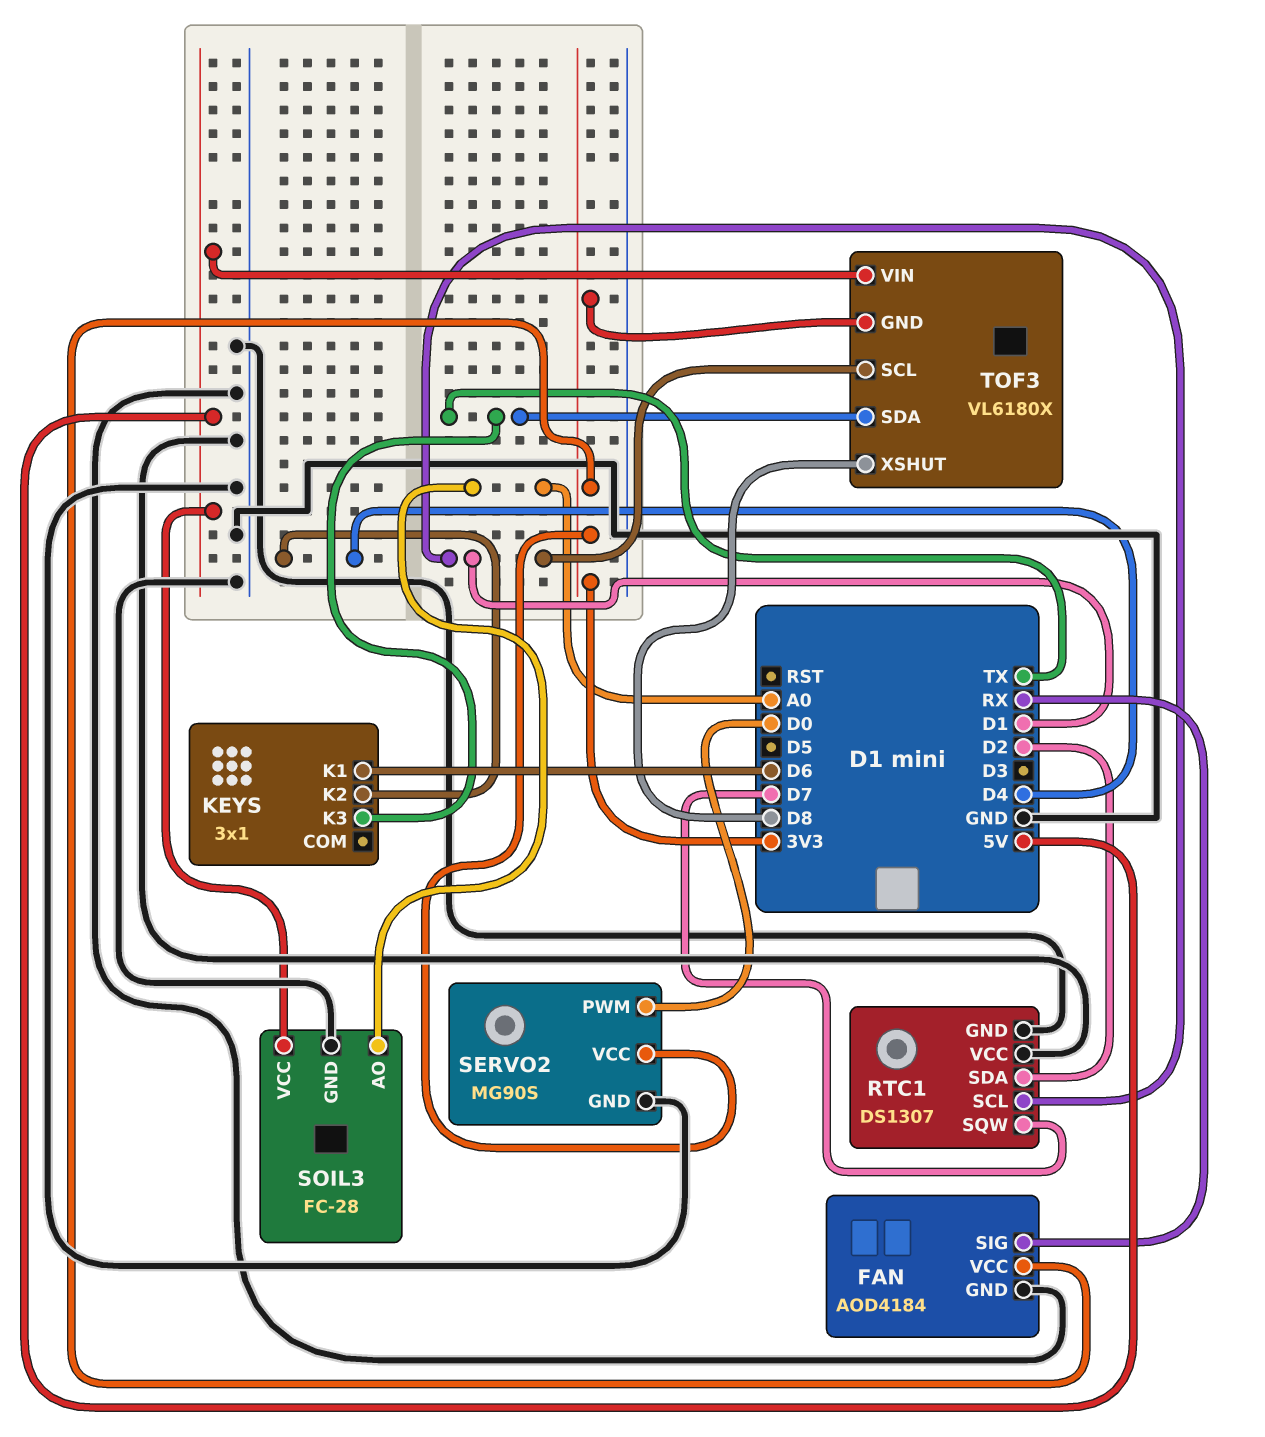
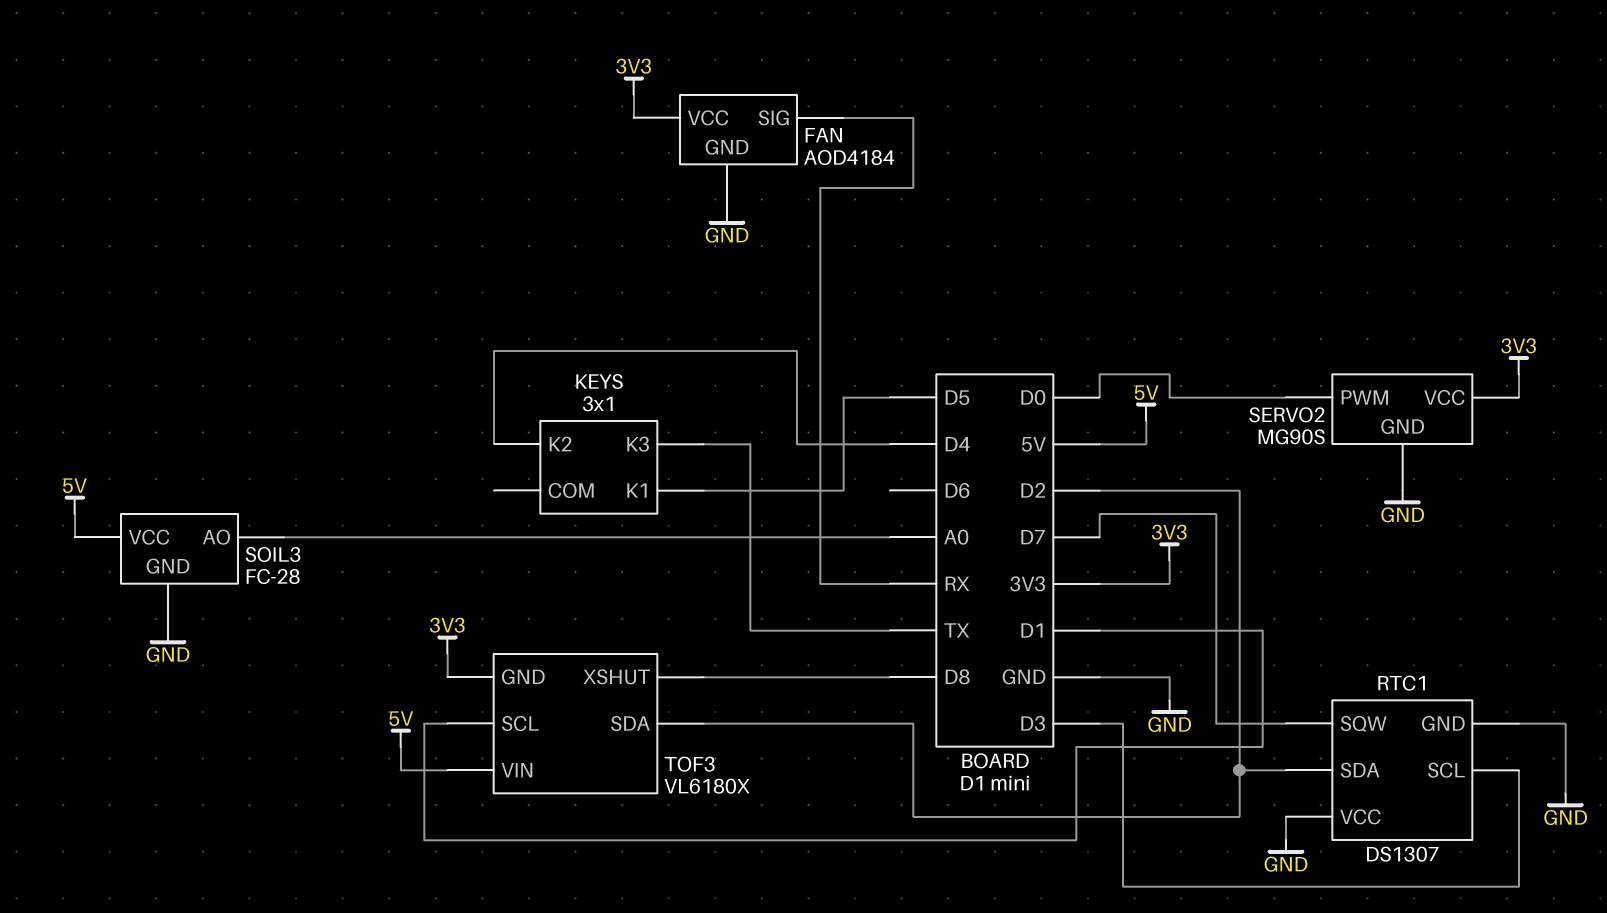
KEYS pin K1: D6 -> D5
RTC1 pin SCL: D1 -> D3
TOF3 pin SDA: TX -> D2

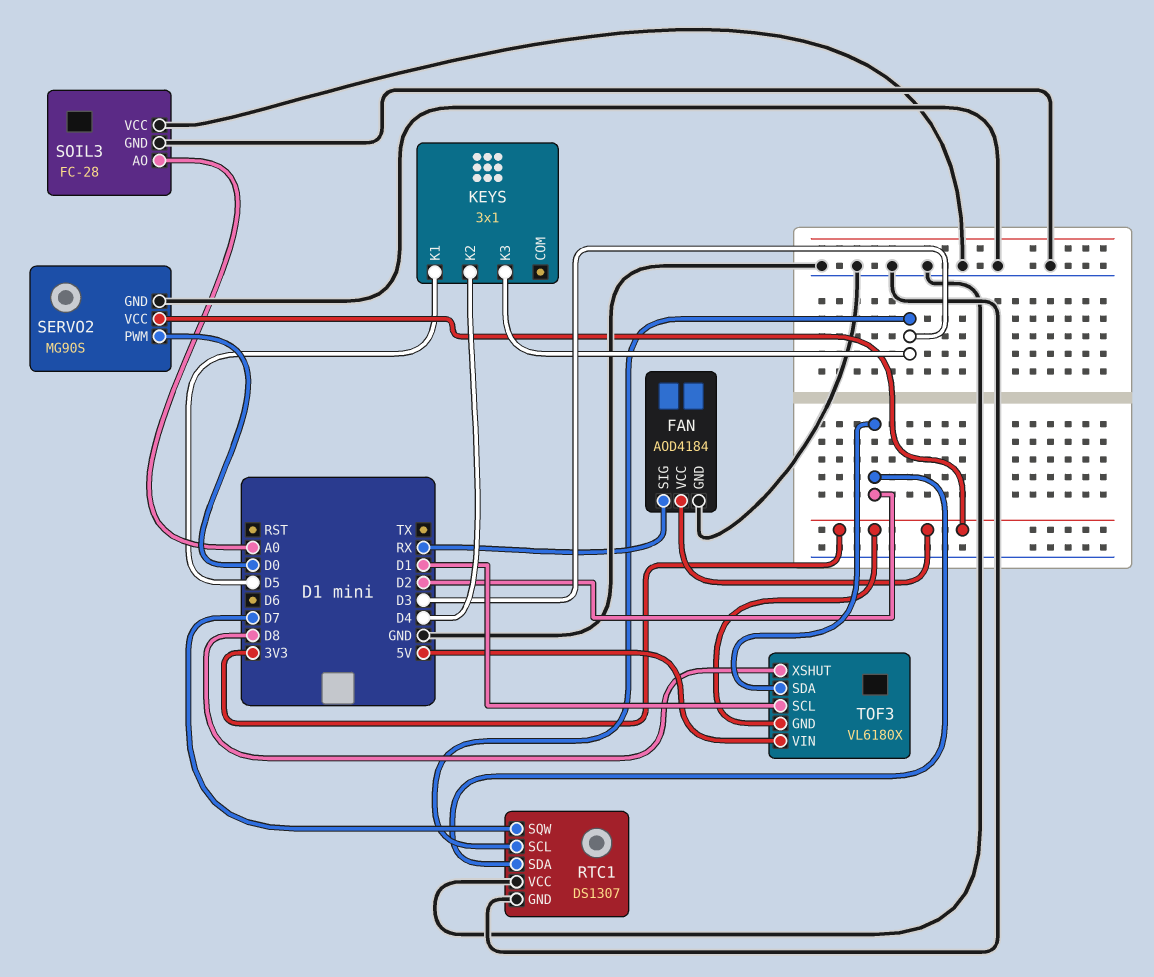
KEYS pin K3: TX -> D3
SOIL3 pin VCC: 5V -> GND

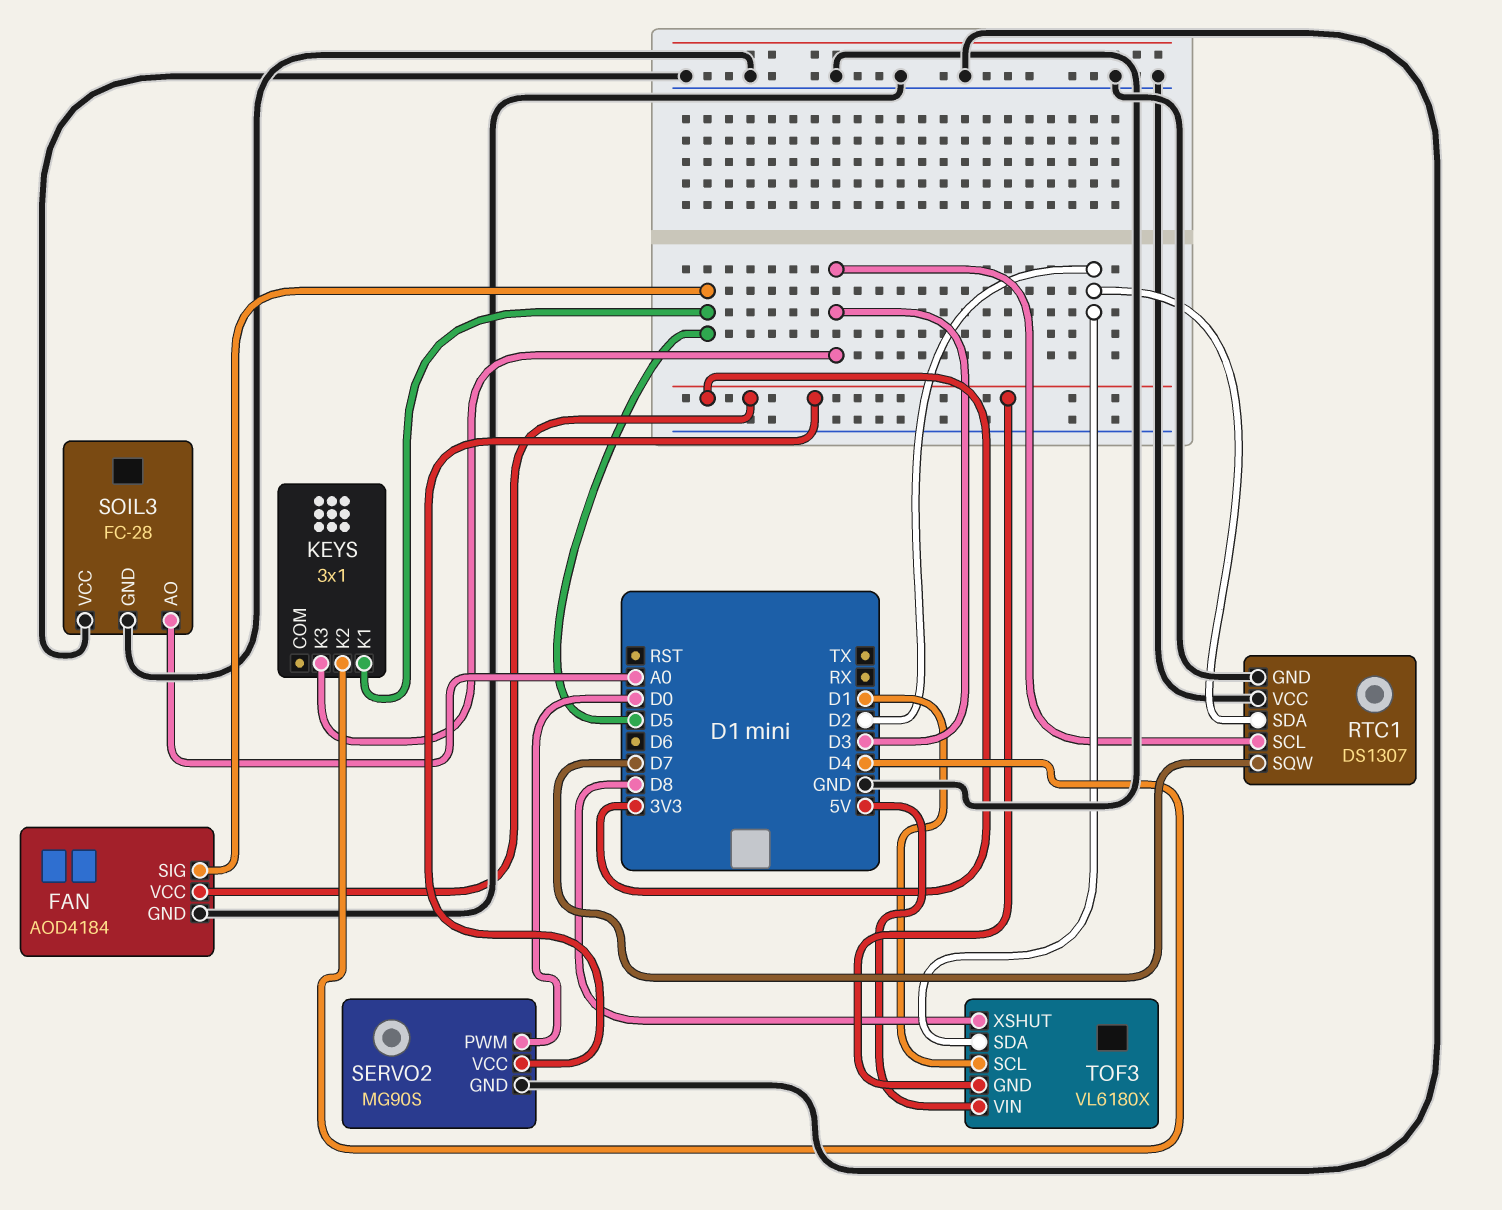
FAN pin SIG: RX -> D5

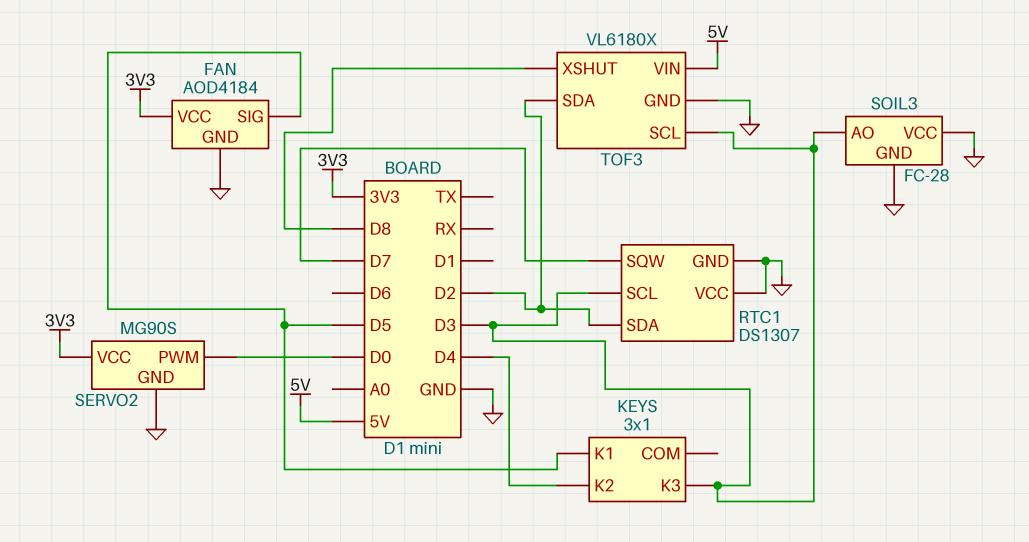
SOIL3 pin AO: A0 -> D3
TOF3 pin GND: 3V3 -> GND
TOF3 pin SCL: D1 -> D3

